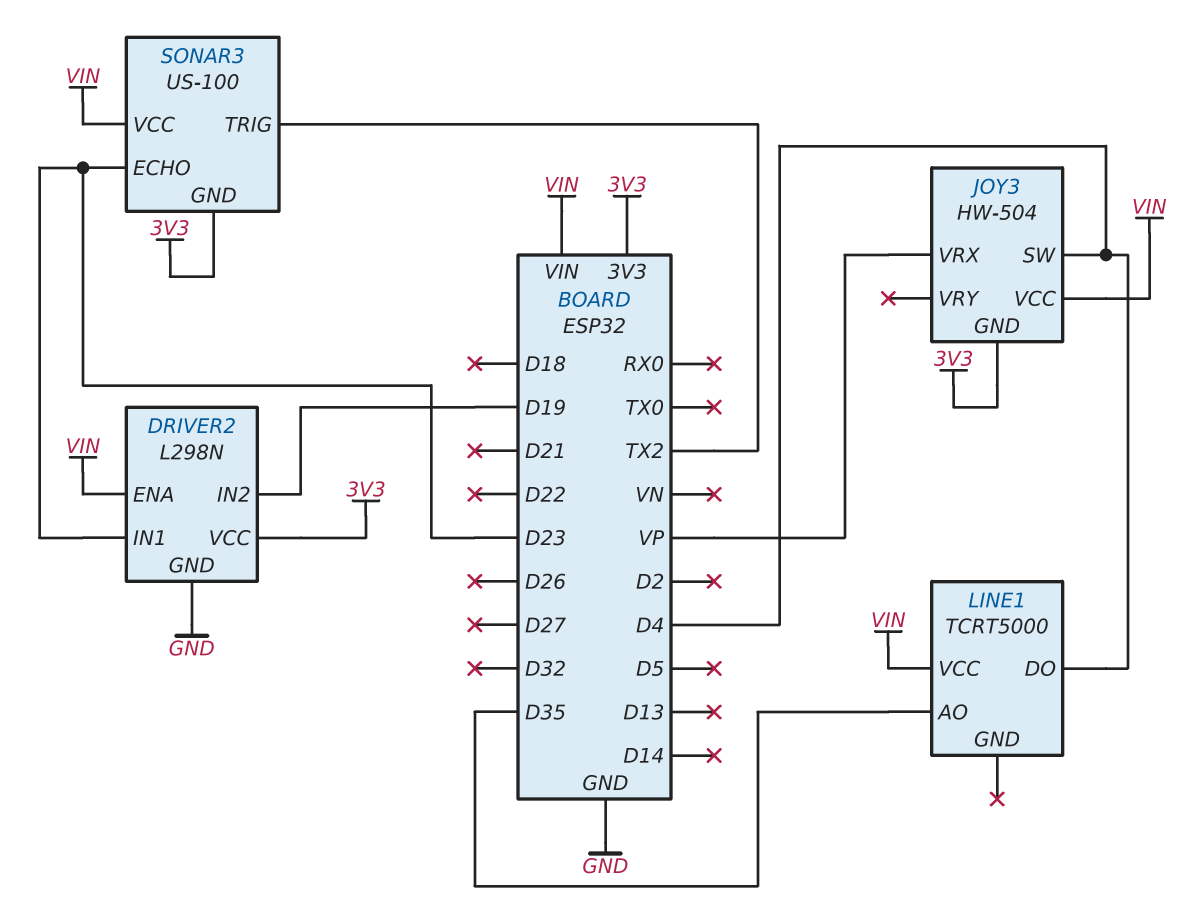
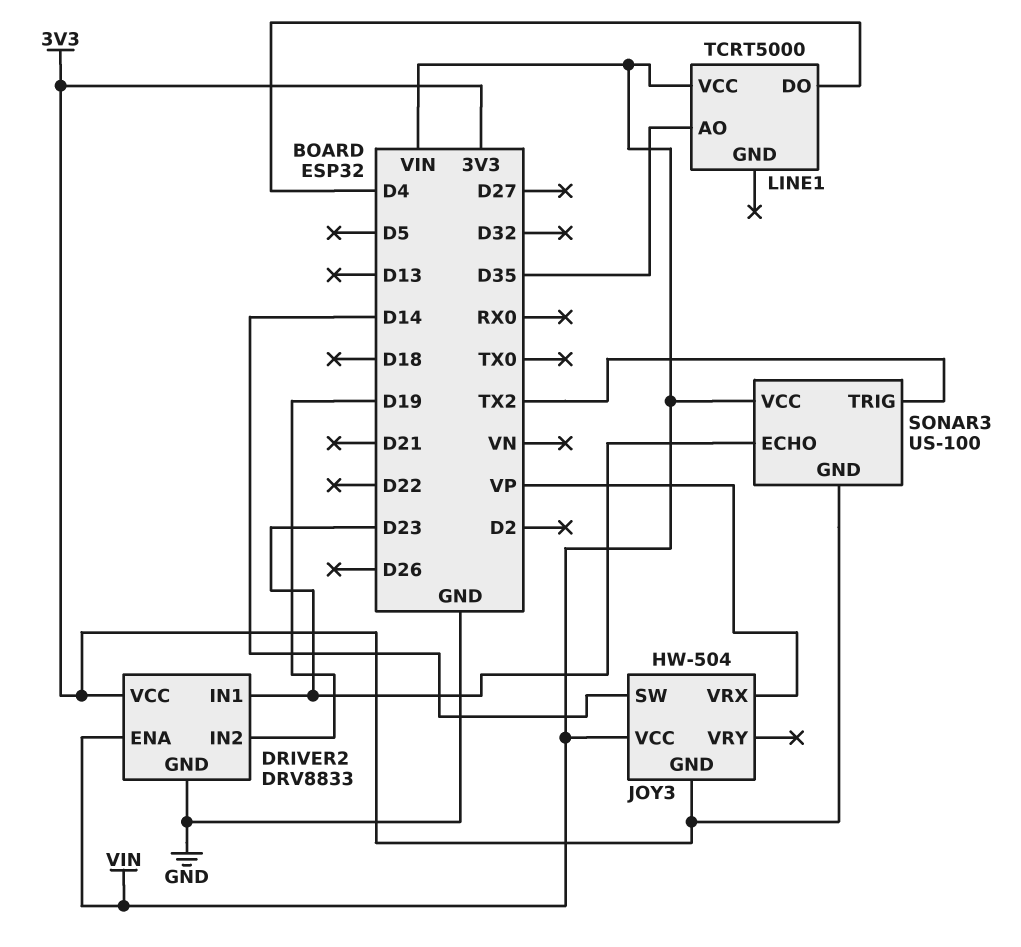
DRIVER2: L298N -> DRV8833
JOY3 pin SW: D4 -> D14

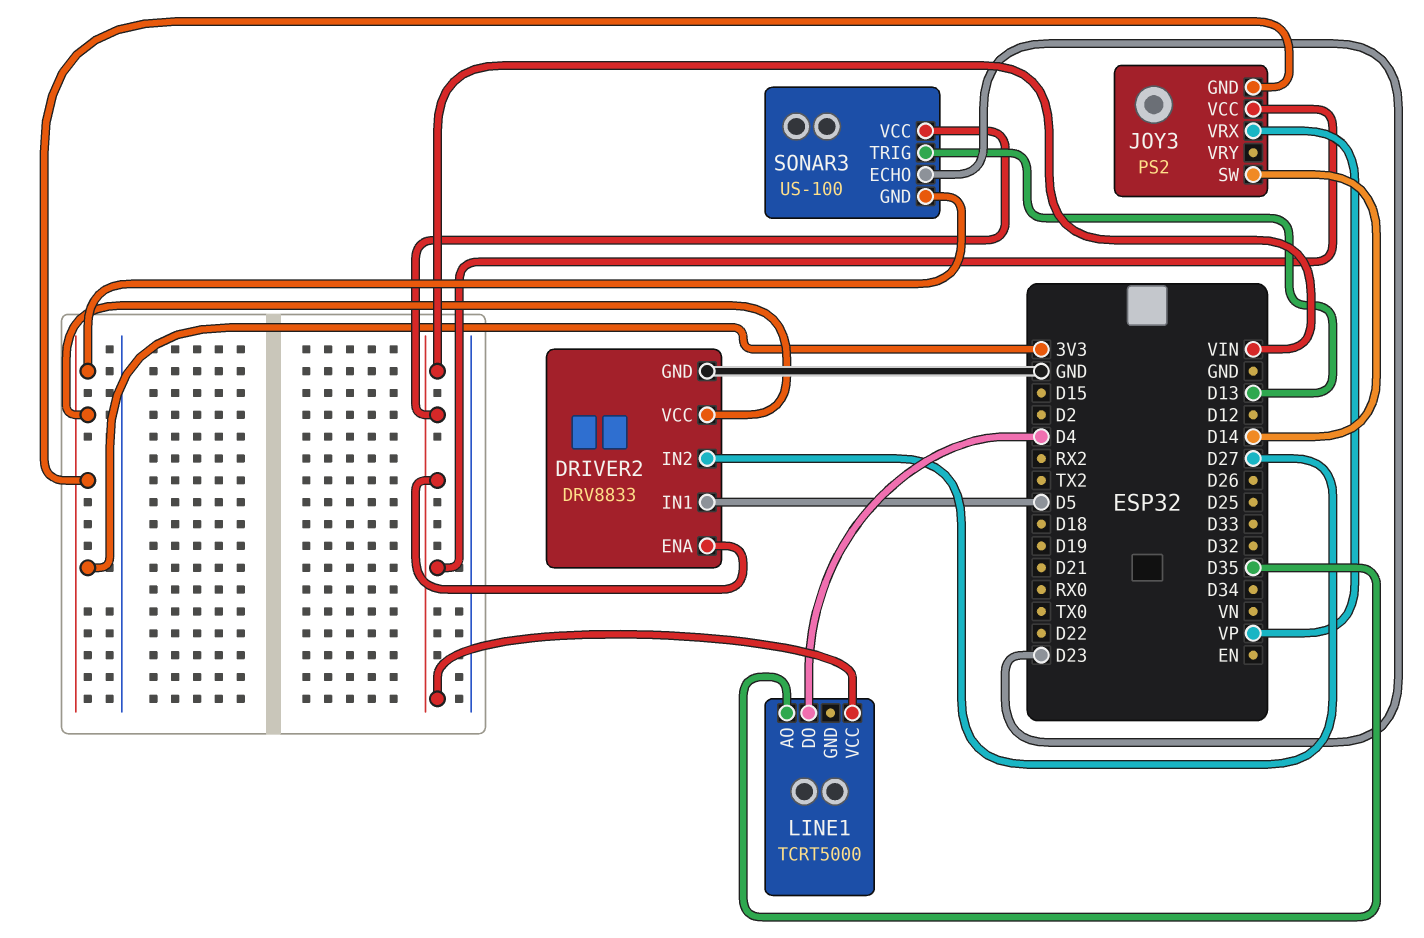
DRIVER2 pin IN1: D23 -> D5
DRIVER2 pin IN2: D19 -> D27
JOY3: HW-504 -> PS2
SONAR3 pin TRIG: TX2 -> D13

